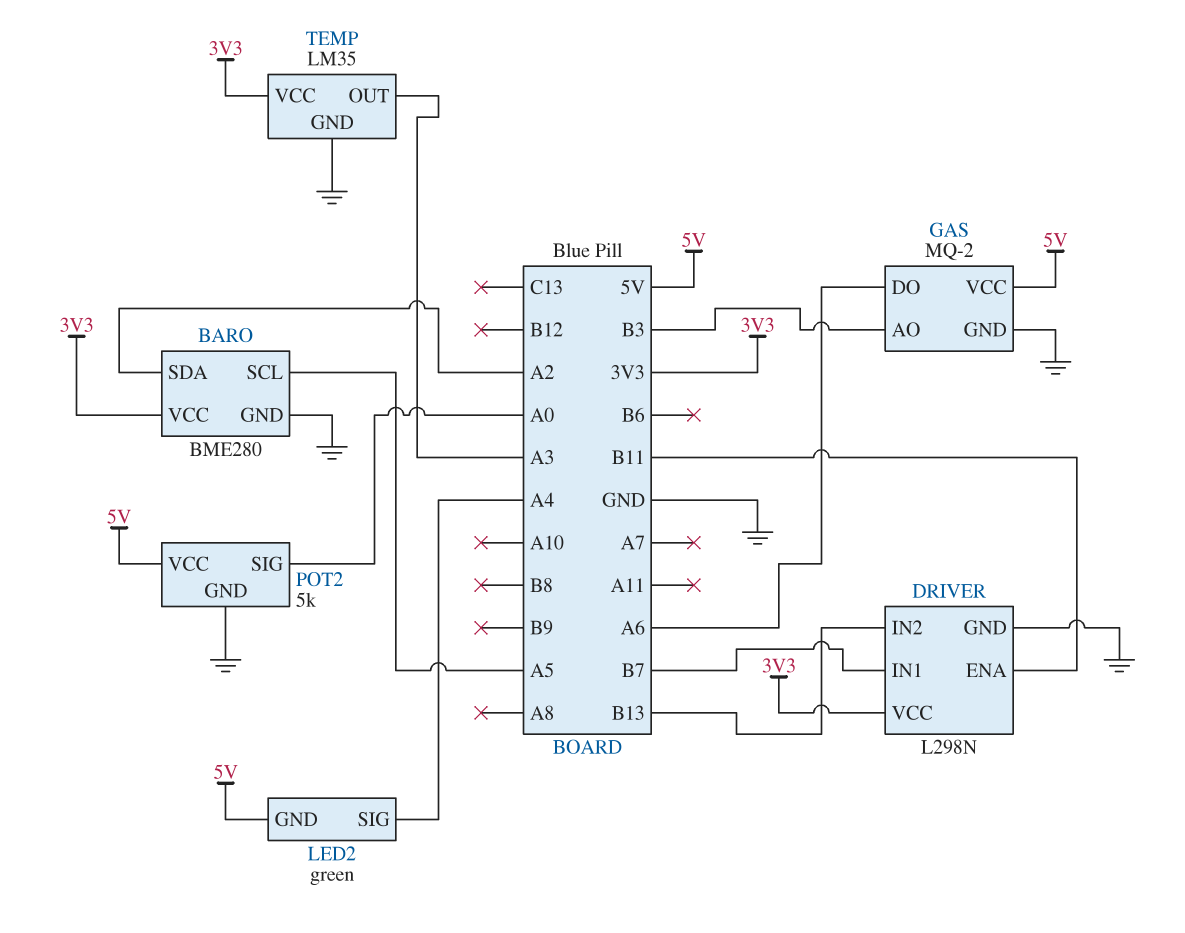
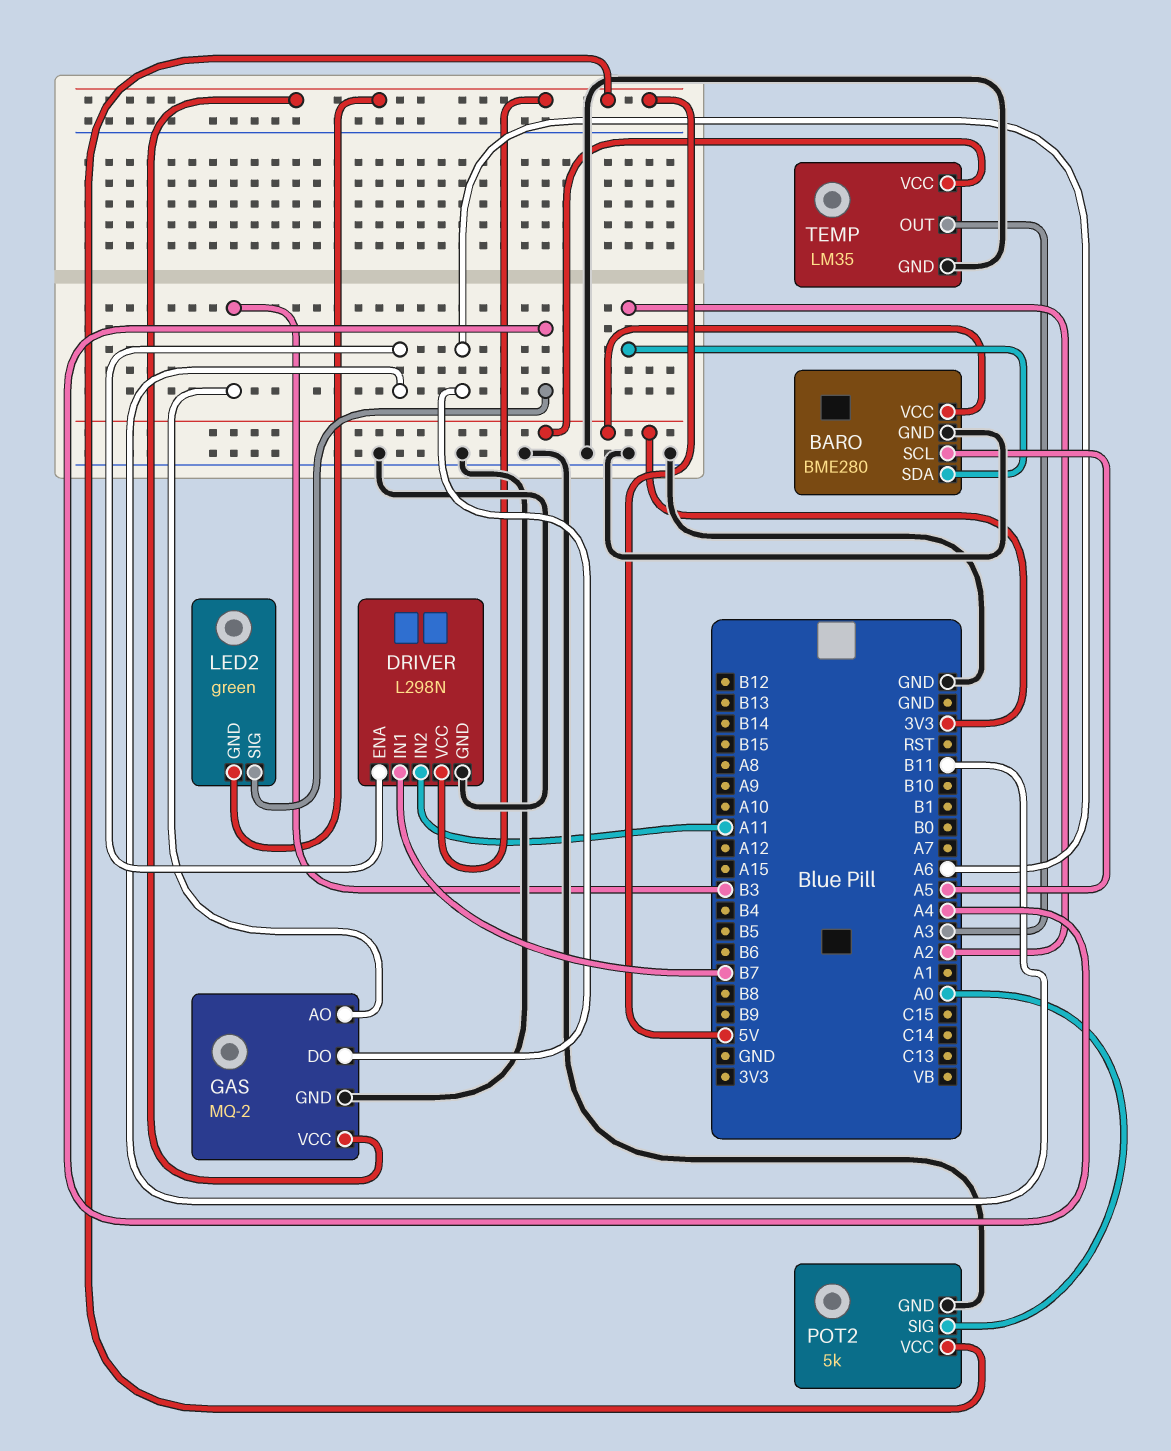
DRIVER pin IN2: B13 -> A11
DRIVER pin VCC: 3V3 -> 5V

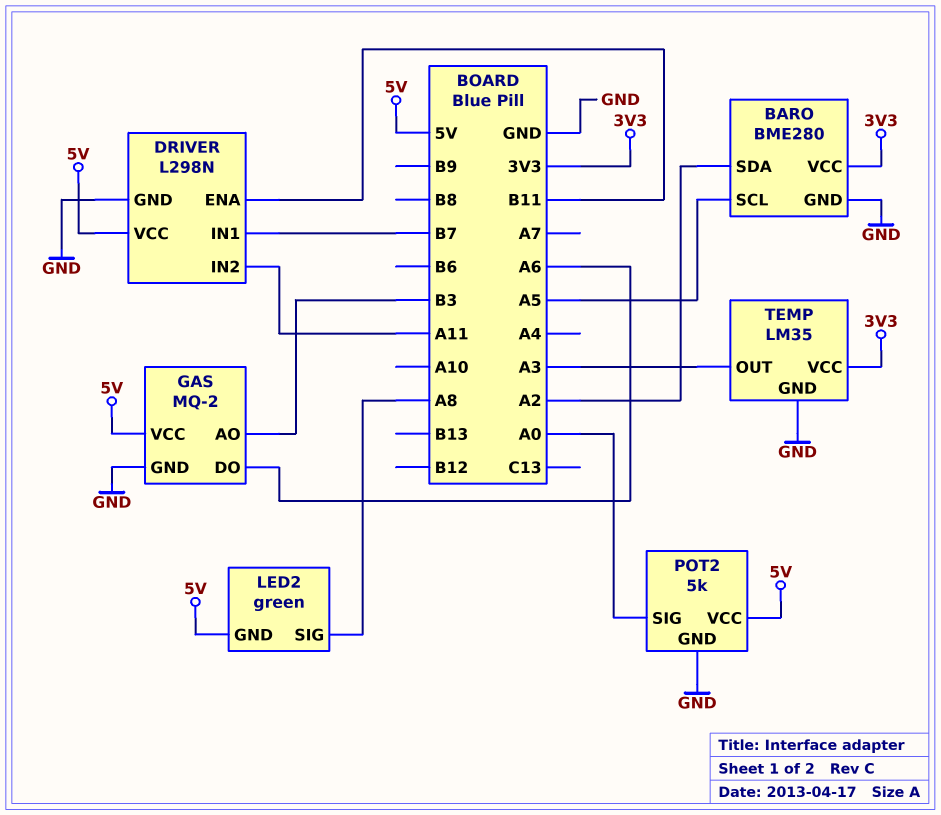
LED2 pin SIG: A4 -> A8

